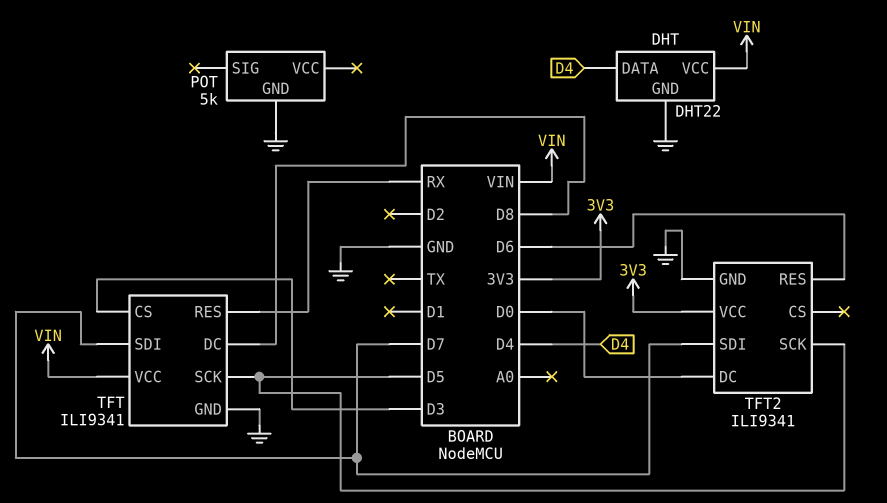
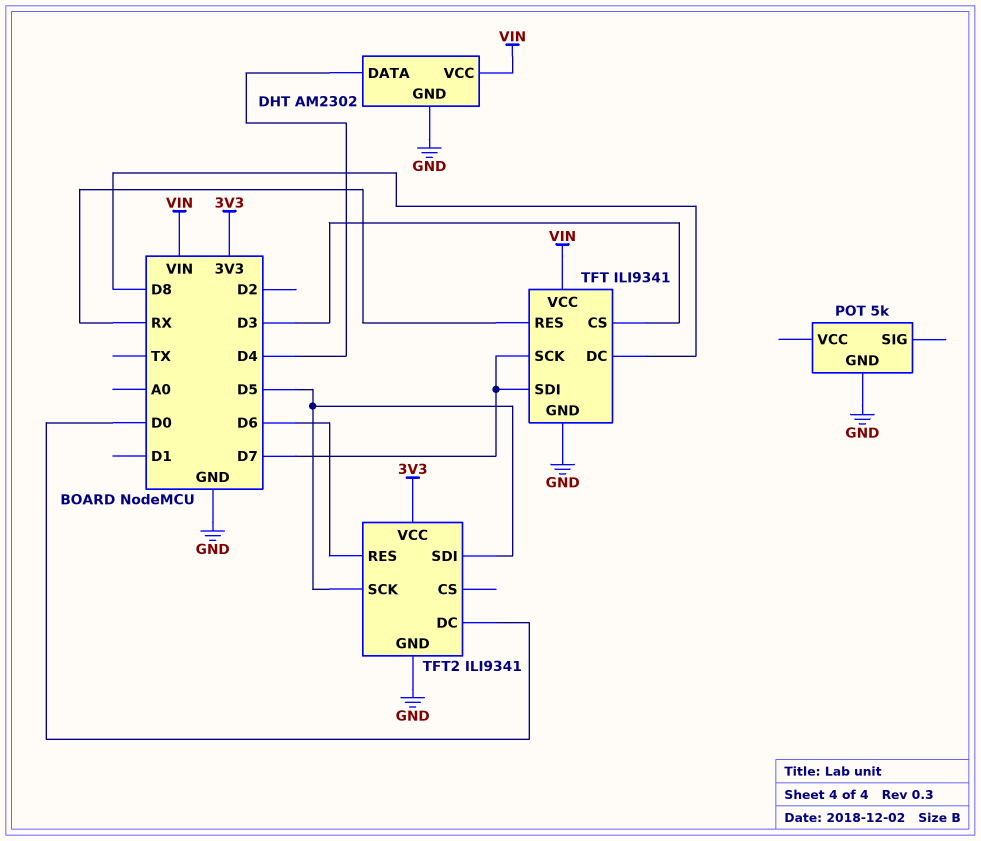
DHT: DHT22 -> AM2302
TFT pin SCK: D5 -> D7
TFT2 pin SDI: D7 -> D5

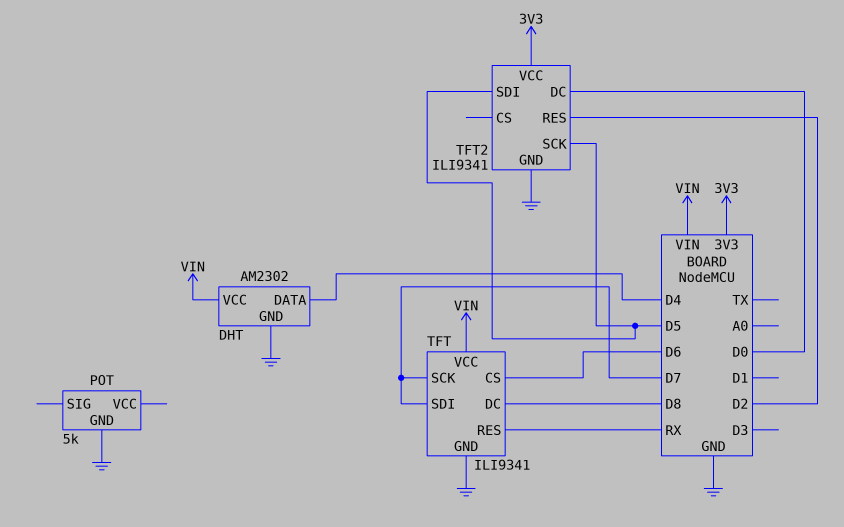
TFT pin CS: D3 -> D6
TFT2 pin RES: D6 -> D2

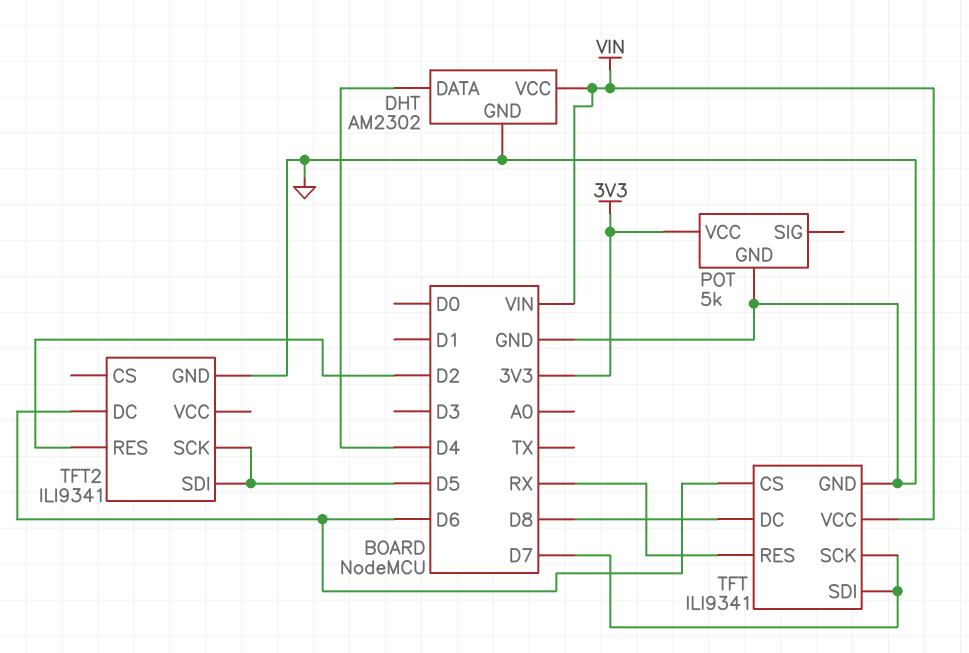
POT pin VCC: none -> 3V3
TFT2 pin DC: D0 -> D6
TFT2 pin VCC: 3V3 -> none

